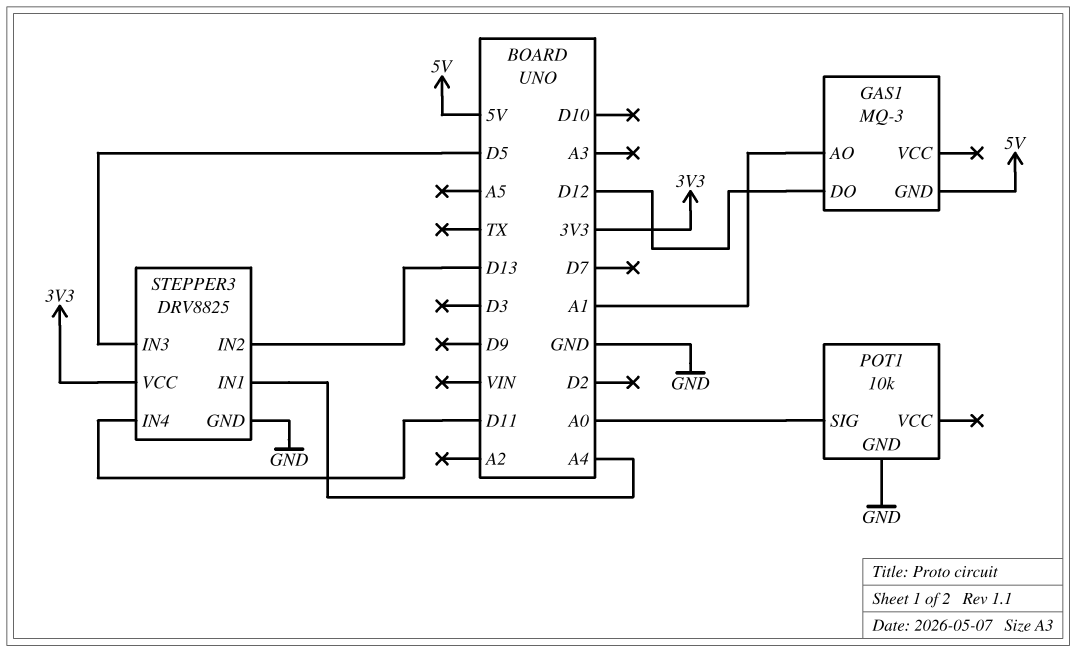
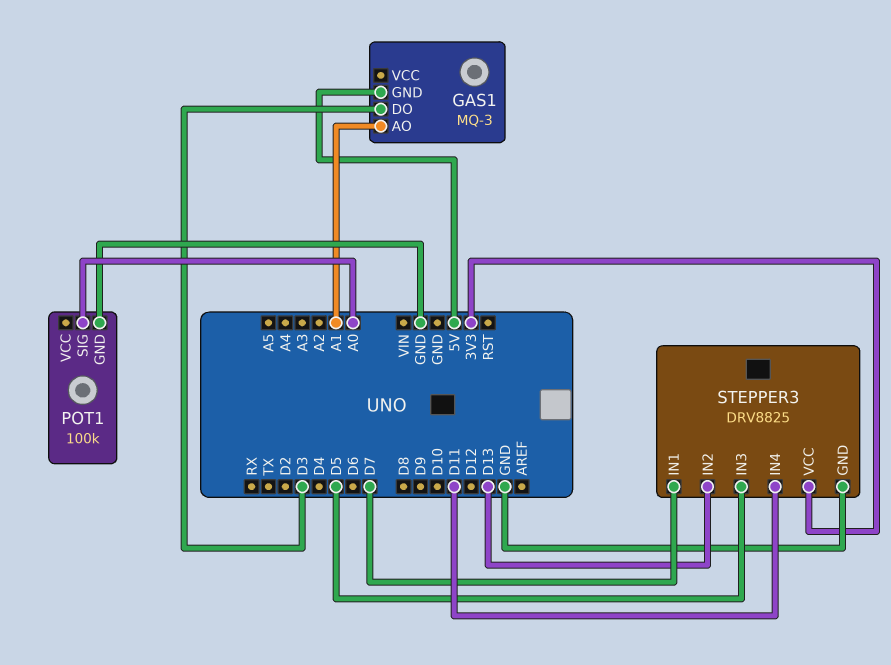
GAS1 pin DO: D12 -> D3
POT1: 10k -> 100k
STEPPER3 pin IN1: A4 -> D7

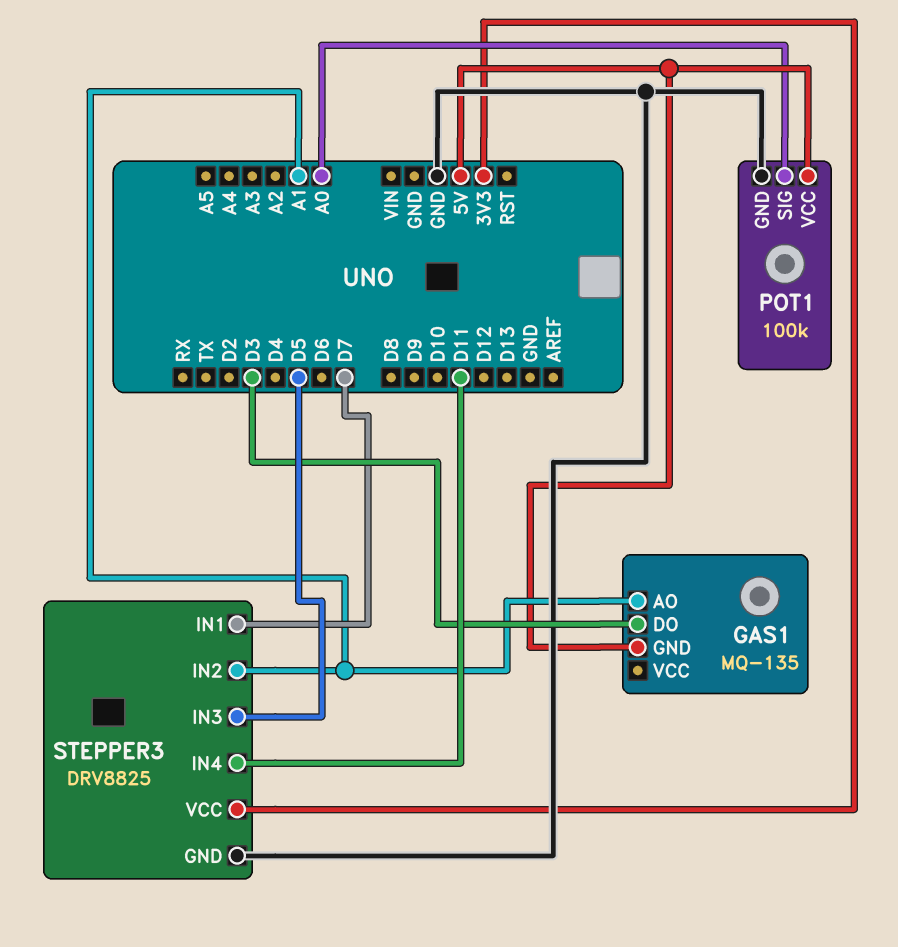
GAS1: MQ-3 -> MQ-135
POT1 pin VCC: none -> 5V
STEPPER3 pin IN2: D13 -> A1

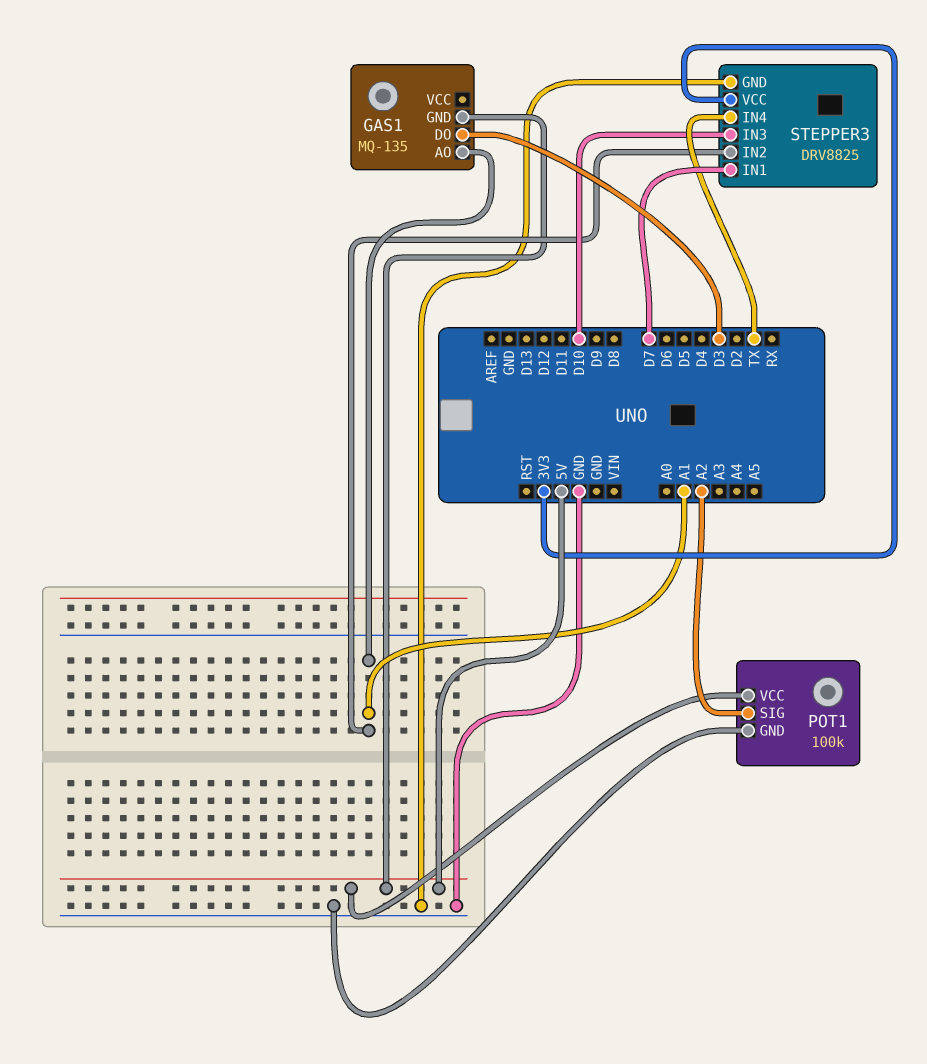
POT1 pin SIG: A0 -> A2
STEPPER3 pin IN3: D5 -> D10
STEPPER3 pin IN4: D11 -> TX

